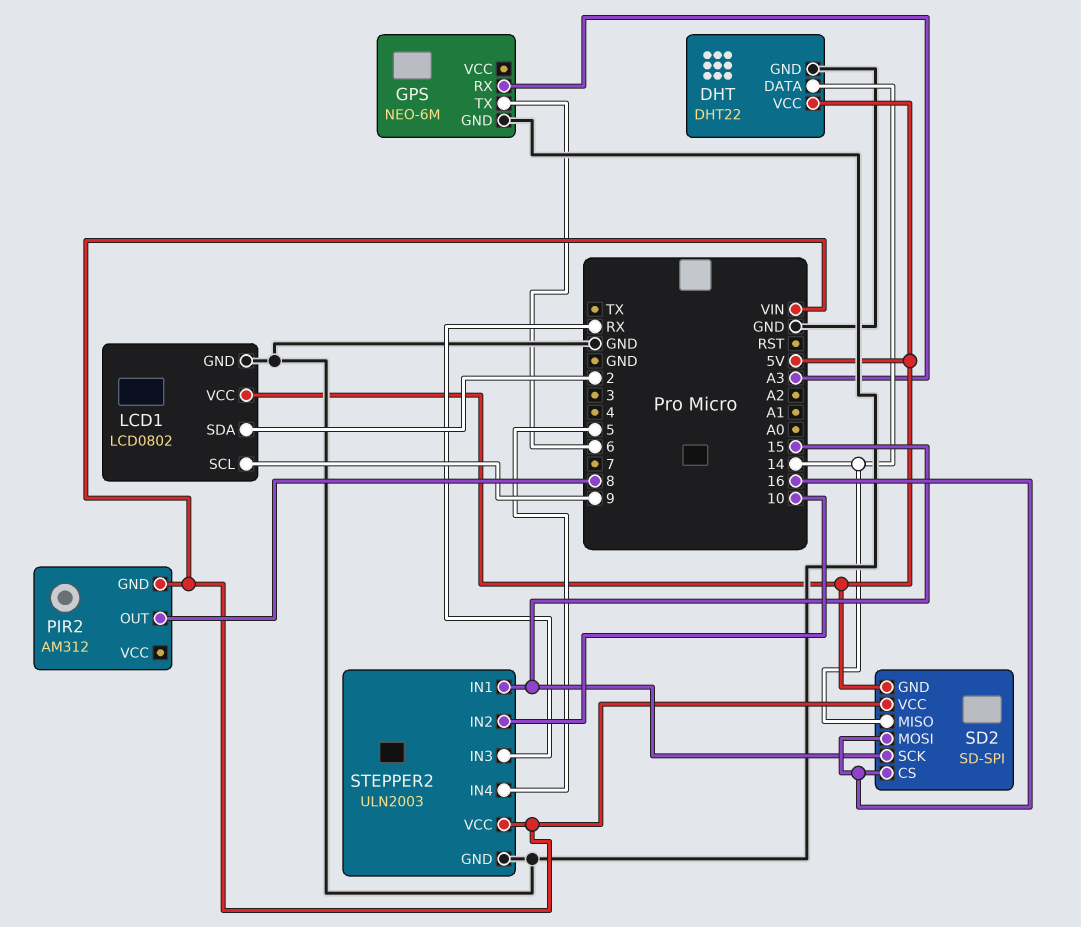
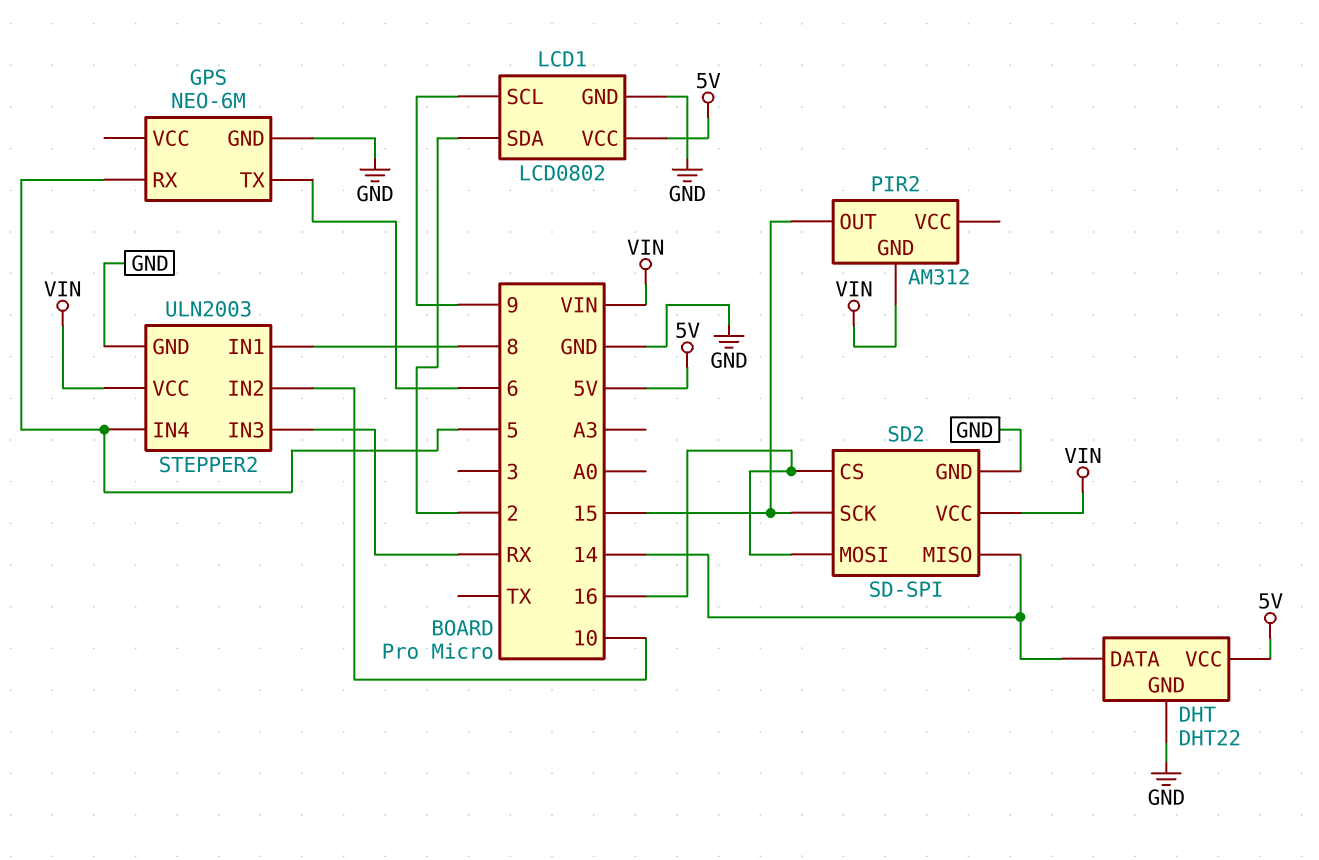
GPS pin RX: A3 -> 5
PIR2 pin OUT: 8 -> 15
SD2 pin GND: 5V -> GND
STEPPER2 pin IN1: 15 -> 8

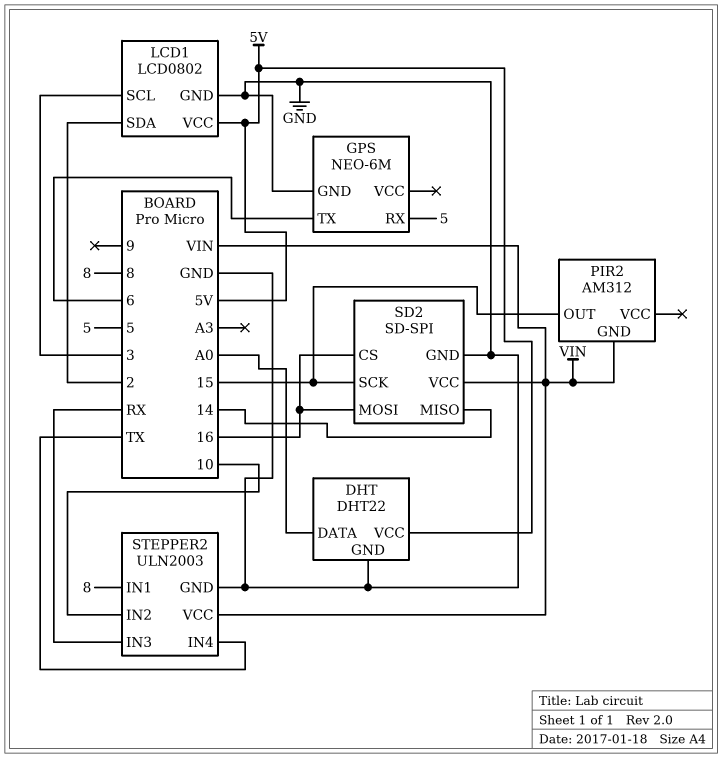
DHT pin DATA: 14 -> A0
LCD1 pin SCL: 9 -> 3
STEPPER2 pin IN4: 5 -> TX

